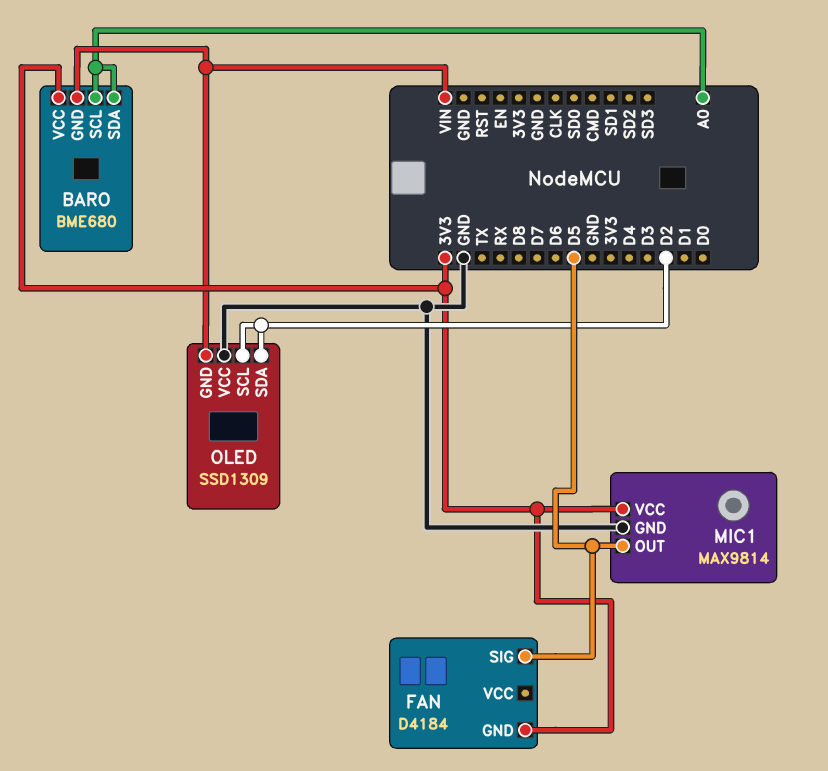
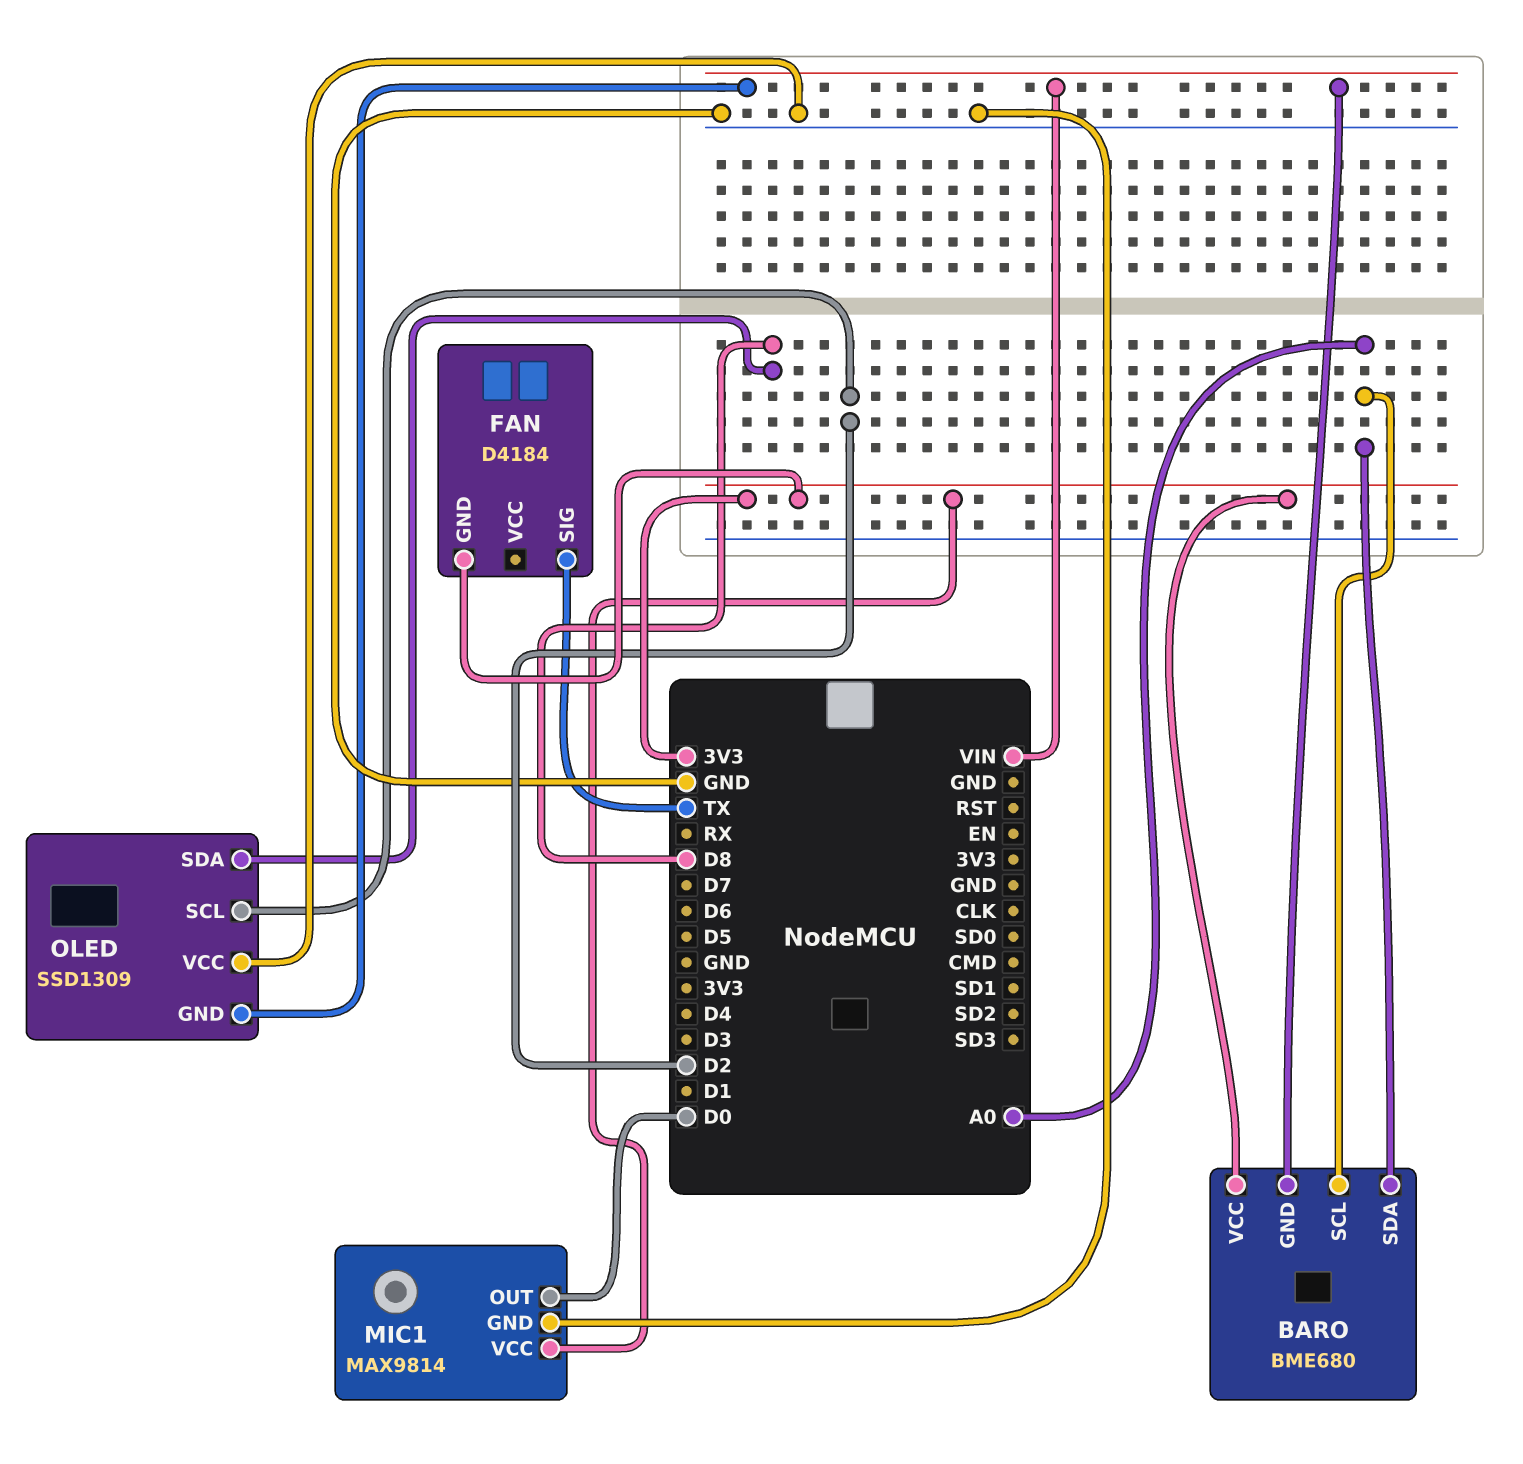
FAN pin SIG: D5 -> TX
MIC1 pin OUT: D5 -> D0
OLED pin SDA: D2 -> D8

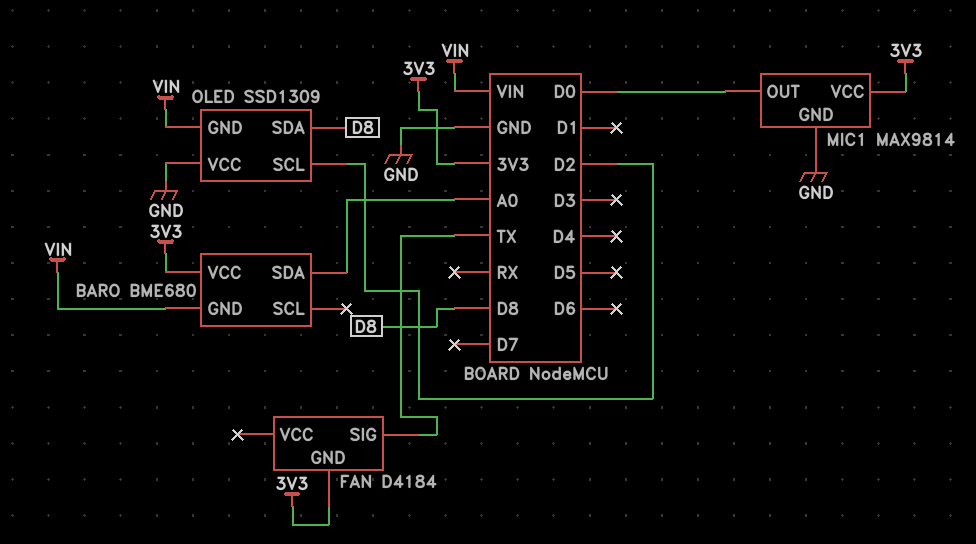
BARO pin SCL: A0 -> none

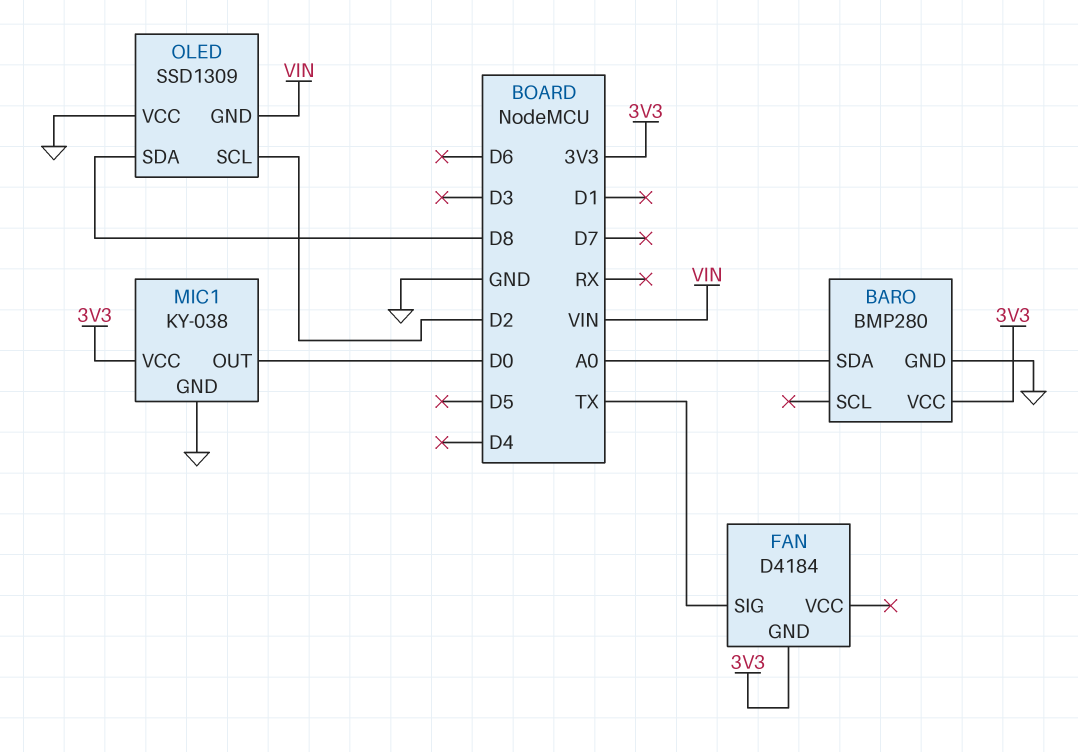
BARO: BME680 -> BMP280
BARO pin GND: VIN -> GND
MIC1: MAX9814 -> KY-038

